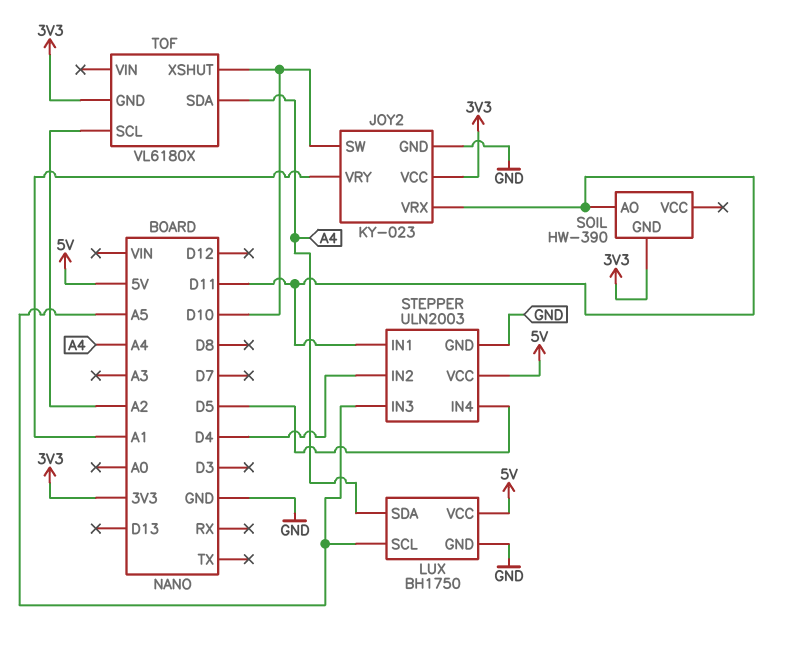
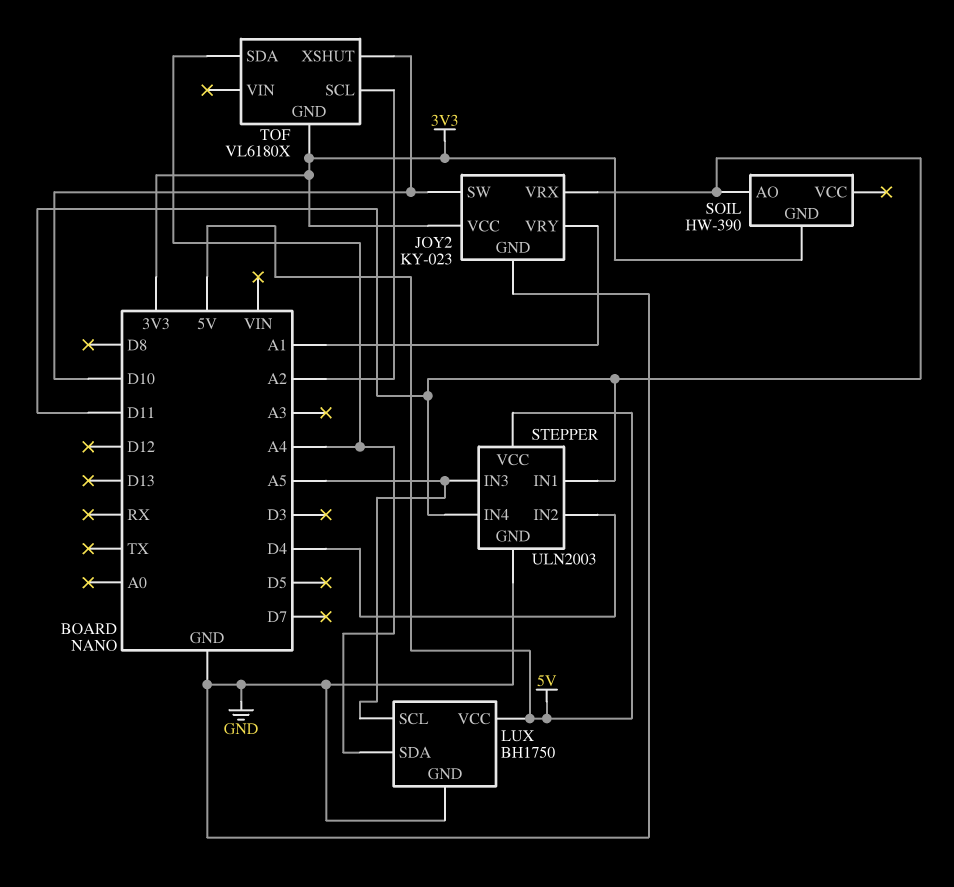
STEPPER pin IN4: D5 -> D11

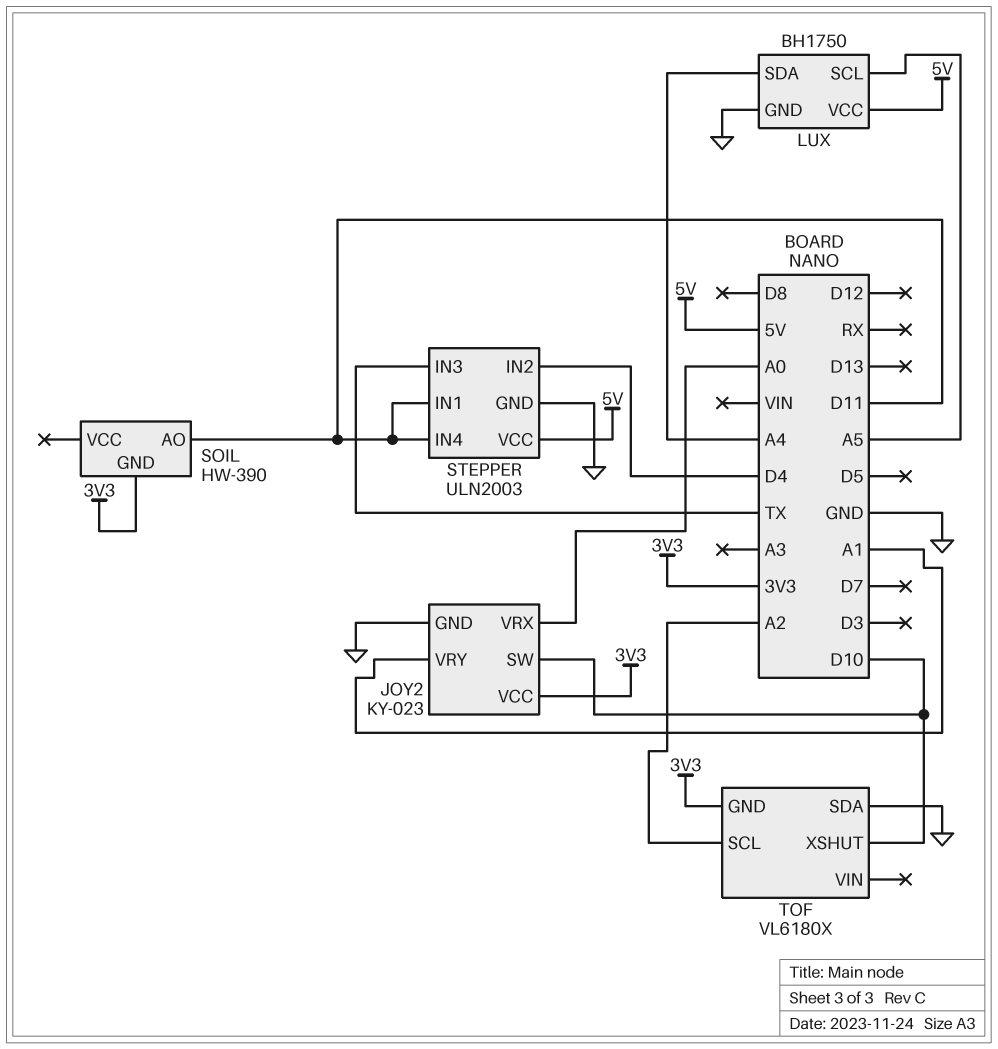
JOY2 pin VRX: D11 -> A0
STEPPER pin IN3: A5 -> TX
TOF pin SDA: A4 -> GND

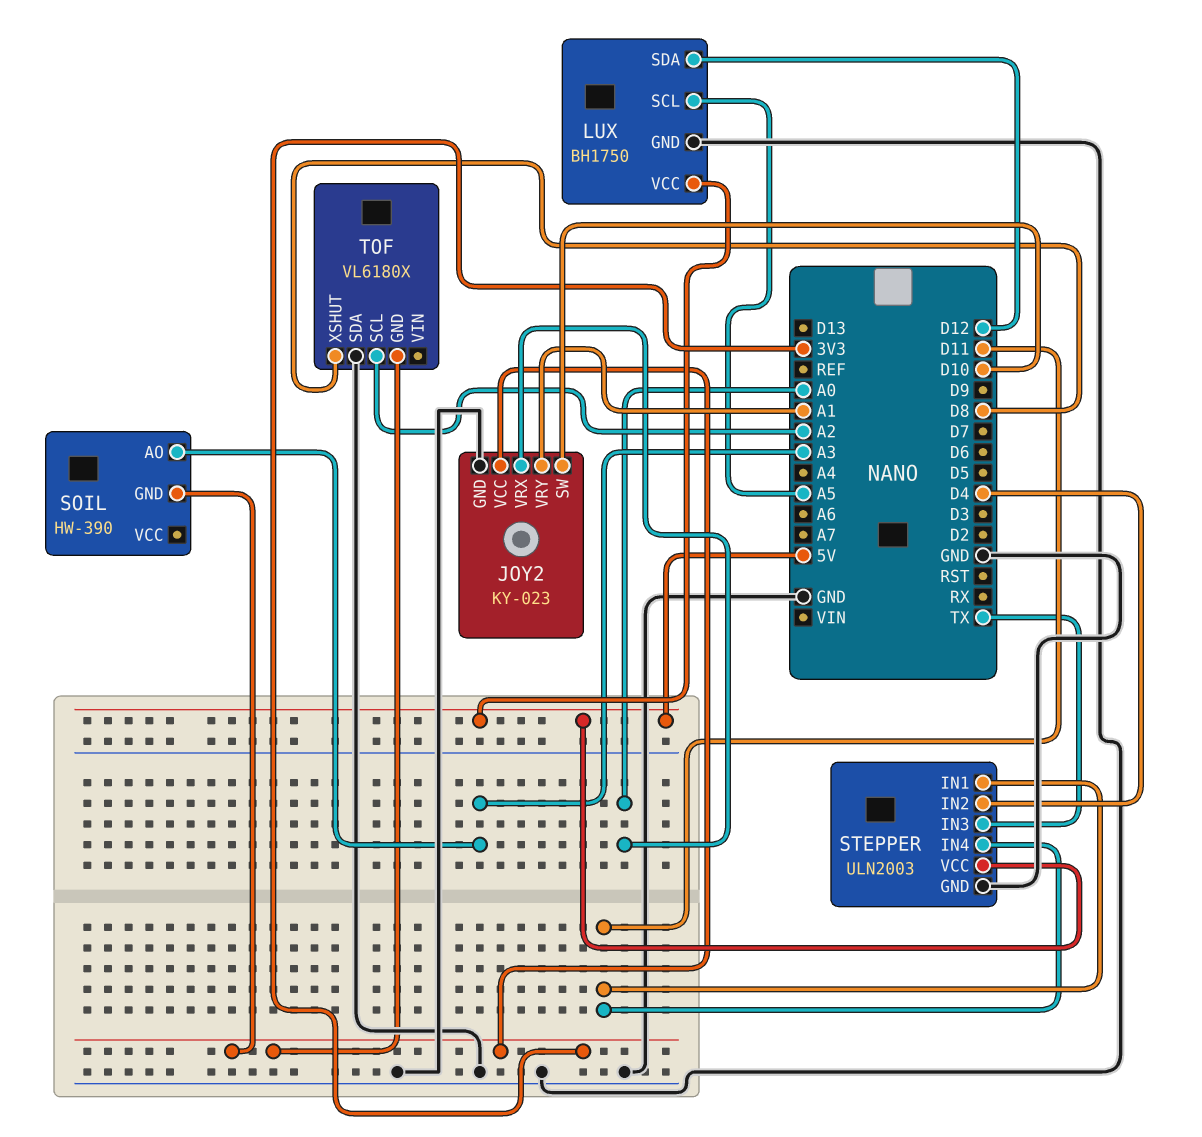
LUX pin SDA: A4 -> D12
SOIL pin AO: D11 -> A3
TOF pin XSHUT: D10 -> D8

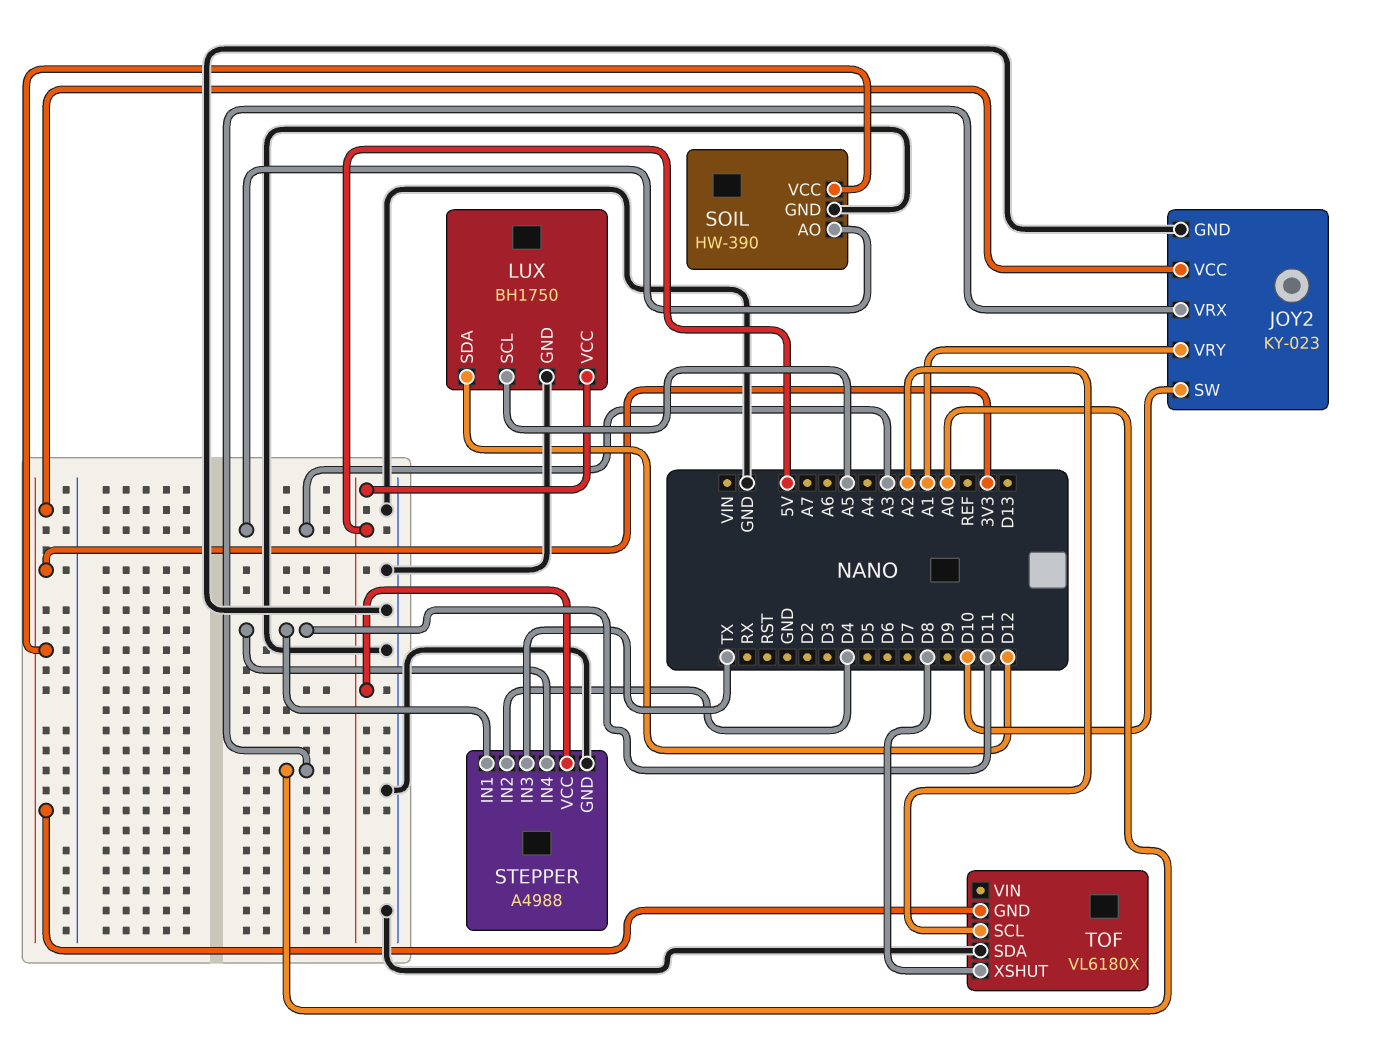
SOIL pin GND: 3V3 -> GND
SOIL pin VCC: none -> 3V3
STEPPER: ULN2003 -> A4988

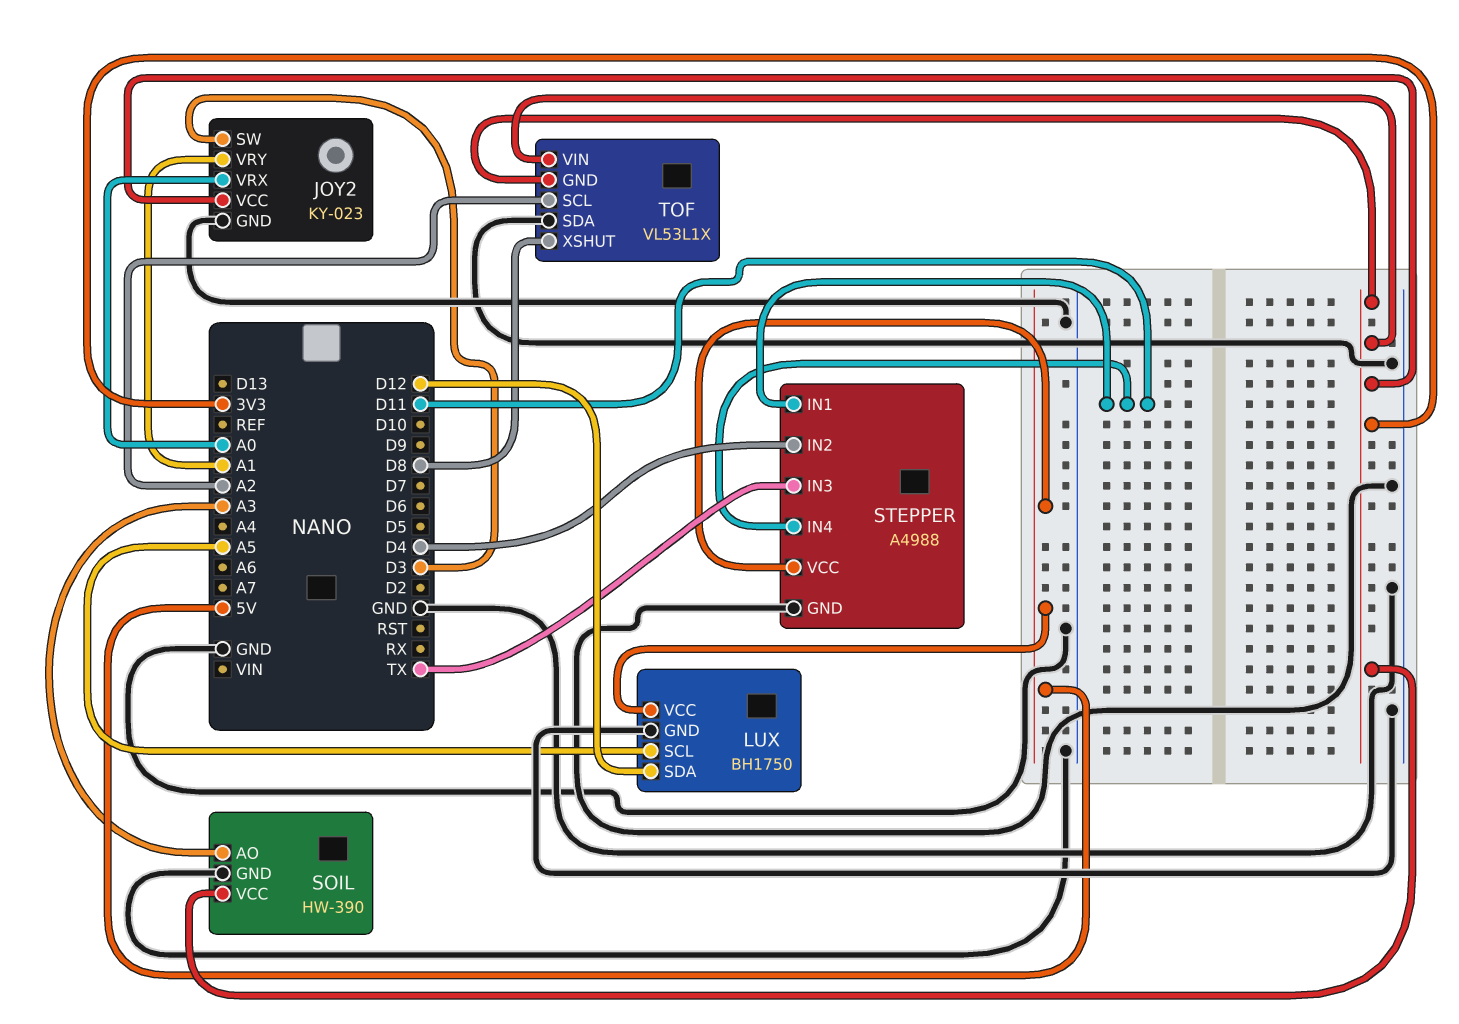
JOY2 pin SW: D10 -> D3
TOF: VL6180X -> VL53L1X
TOF pin VIN: none -> 3V3

